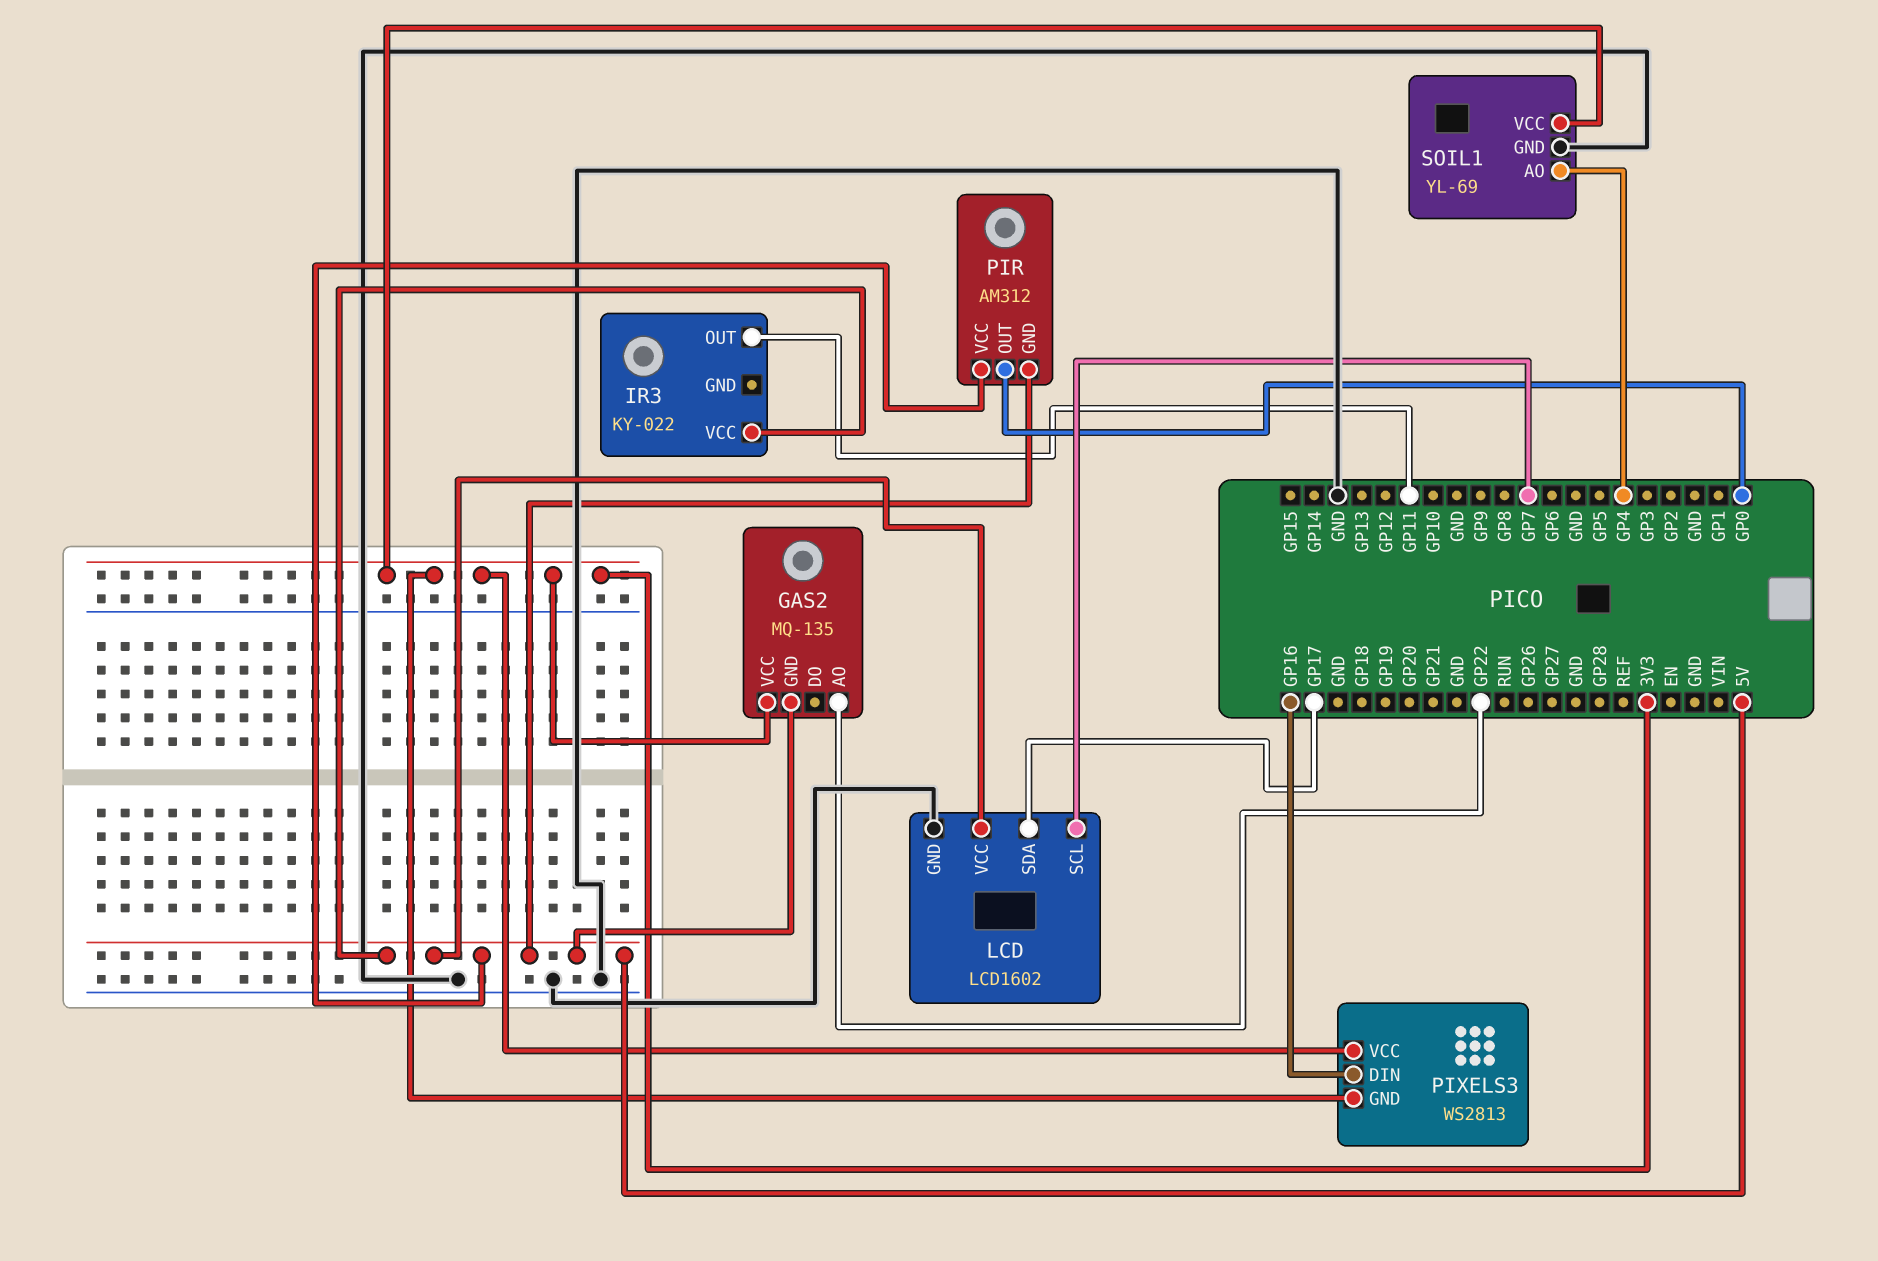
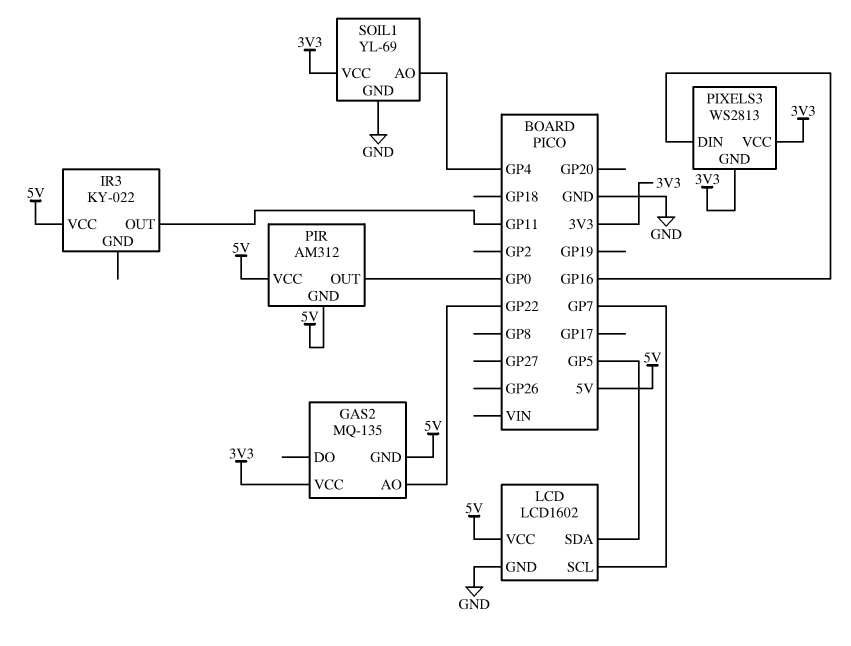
LCD pin SDA: GP17 -> GP5

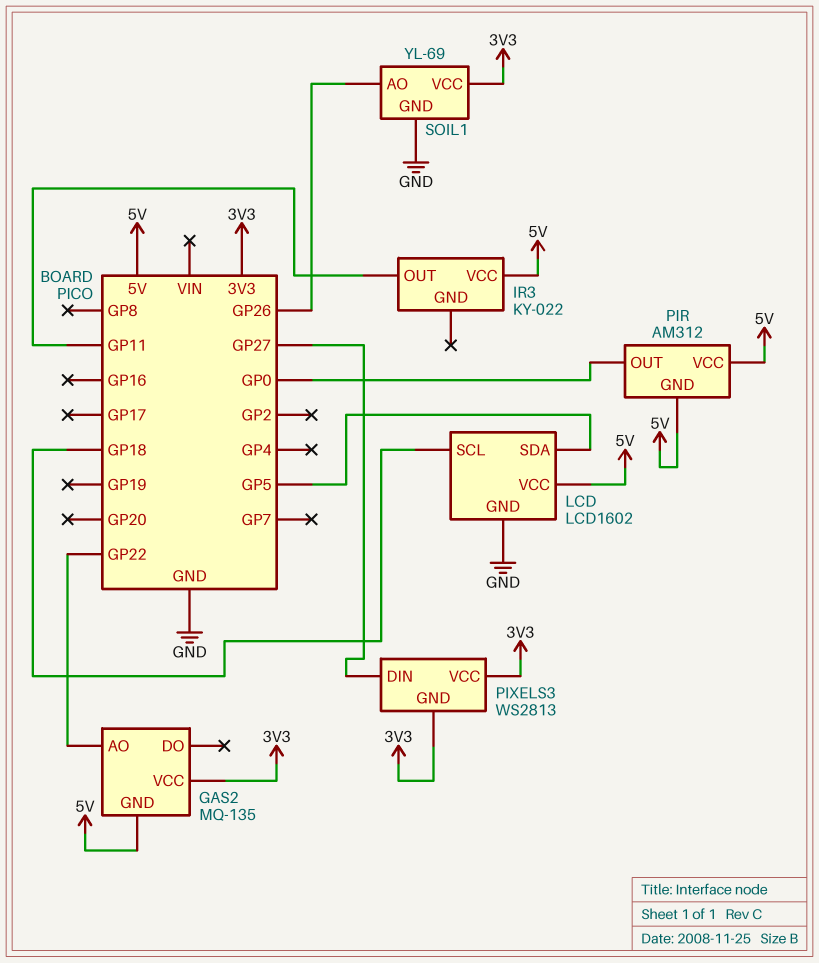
LCD pin SCL: GP7 -> GP18
PIXELS3 pin DIN: GP16 -> GP27
SOIL1 pin AO: GP4 -> GP26

